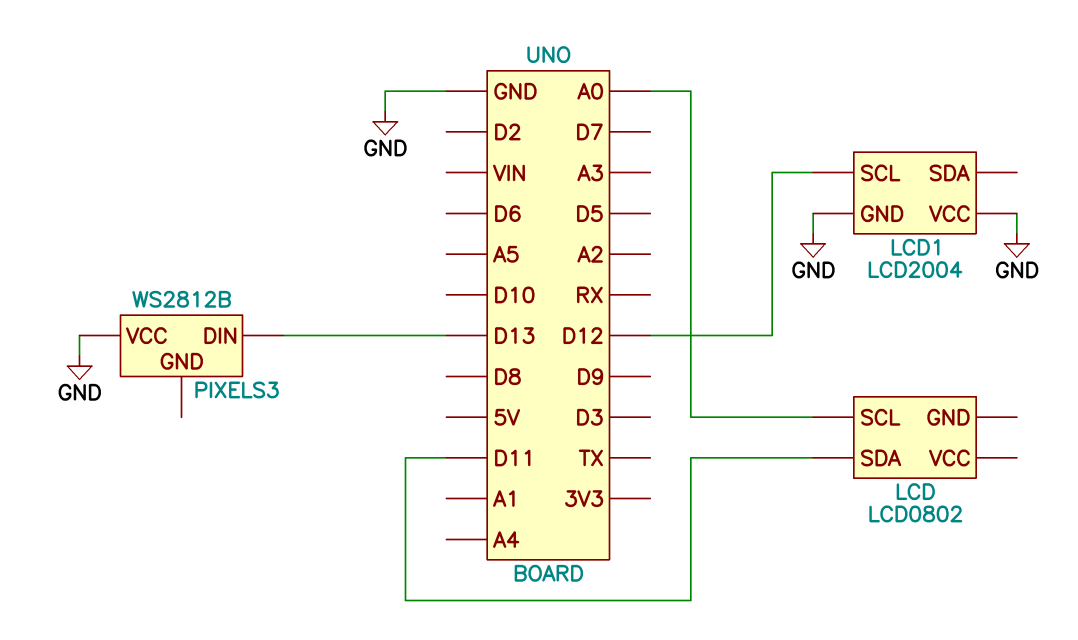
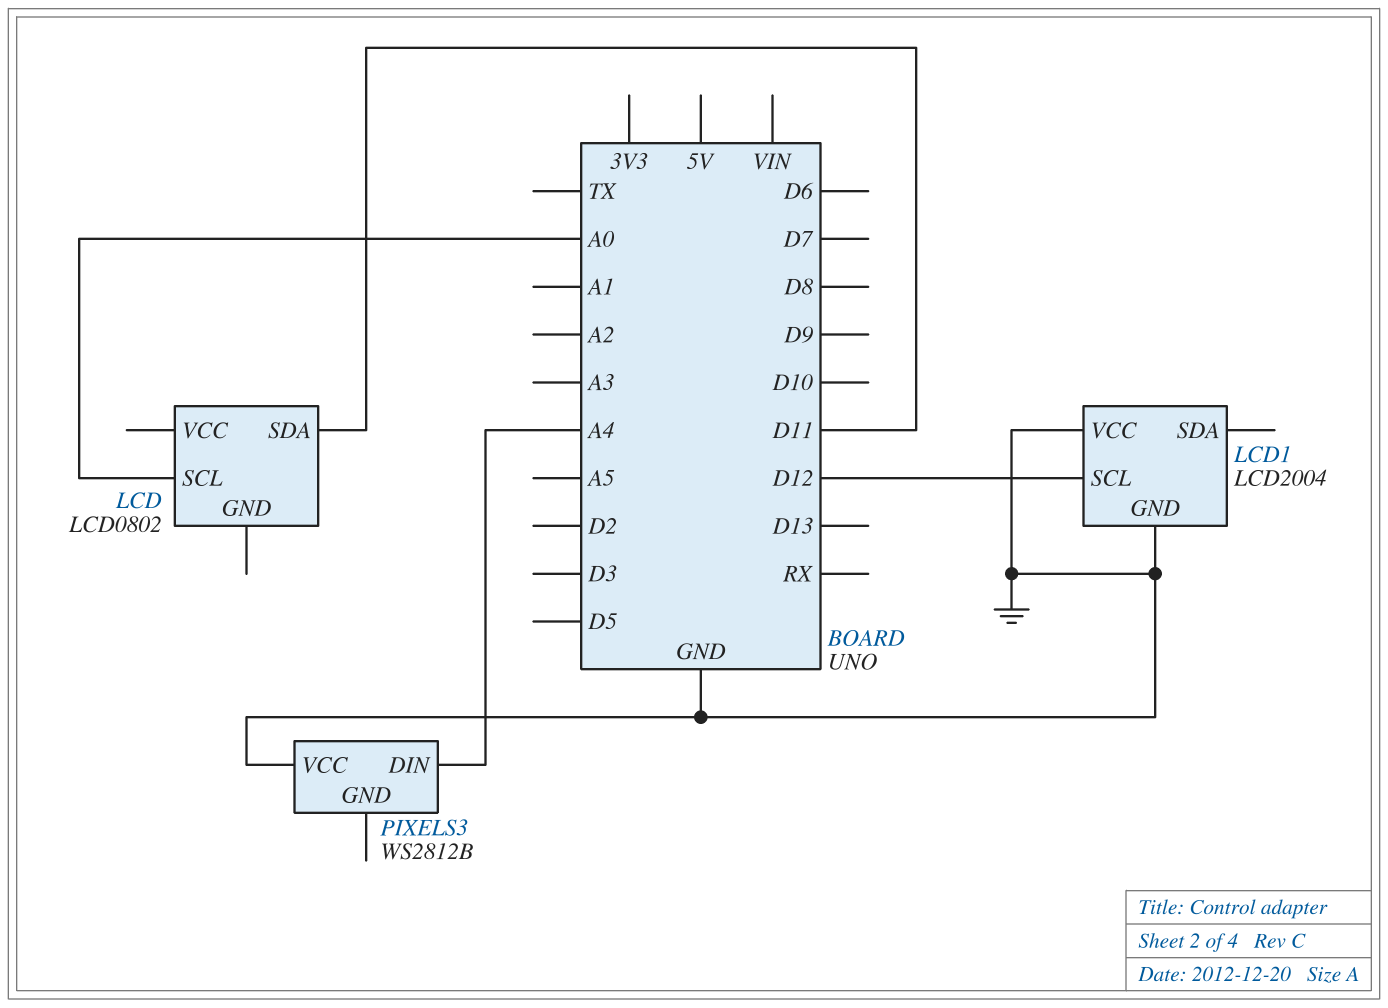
PIXELS3 pin DIN: D13 -> A4

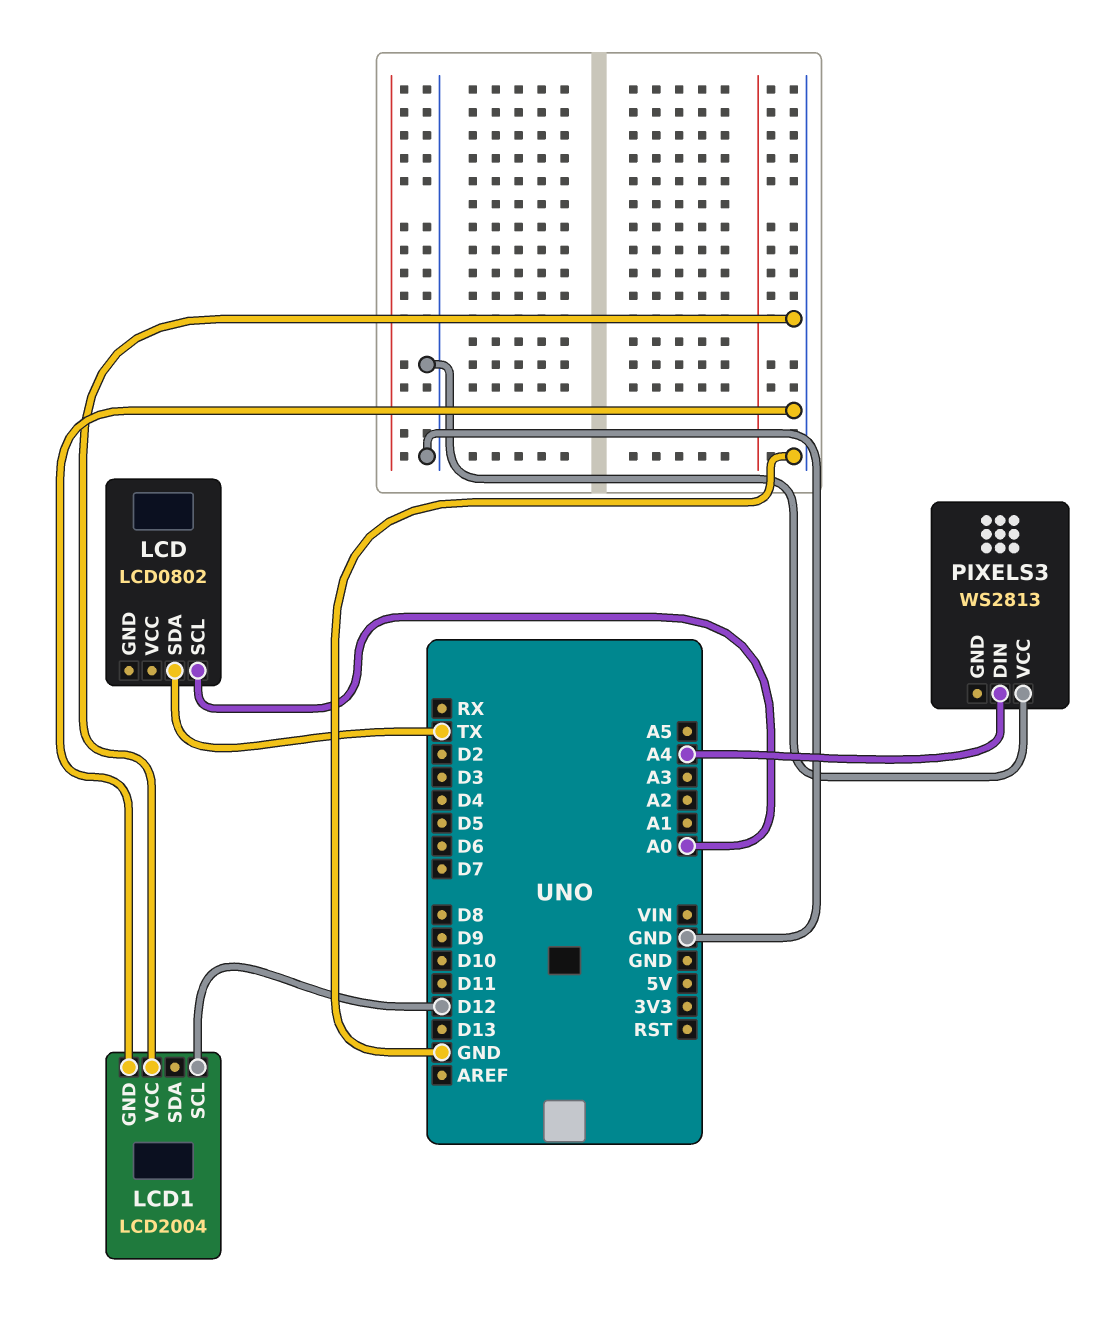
LCD pin SDA: D11 -> TX
PIXELS3: WS2812B -> WS2813

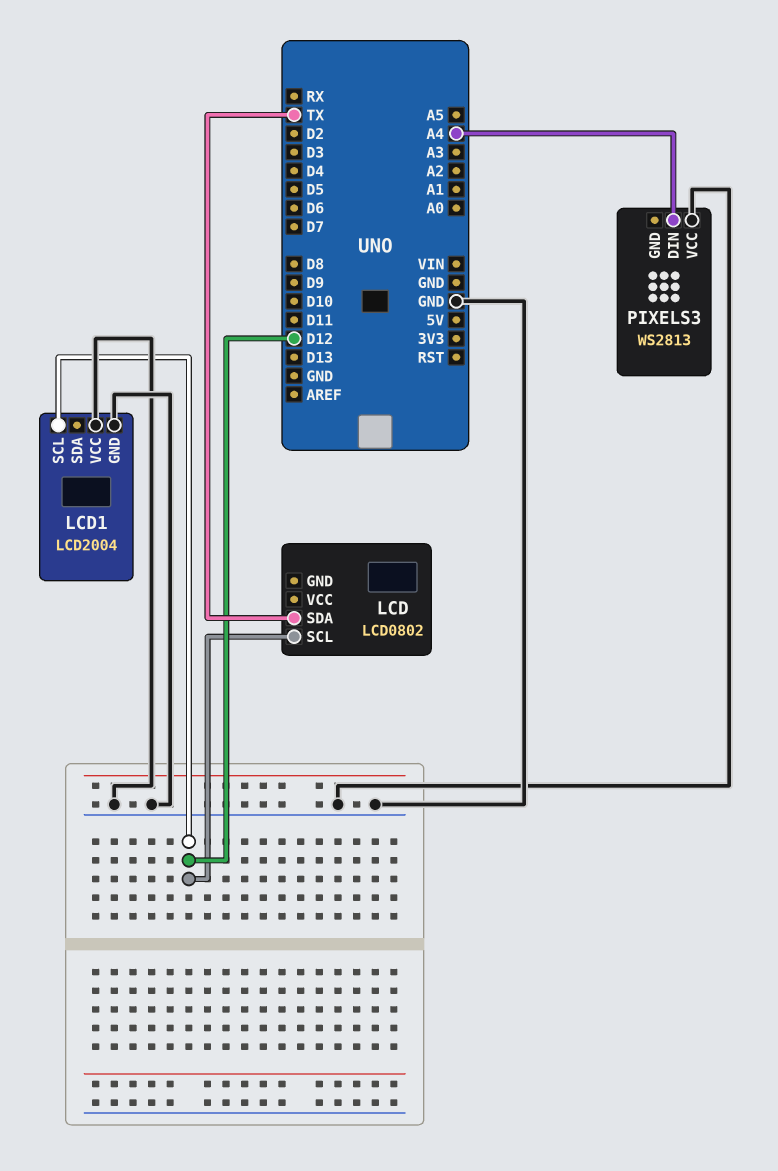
LCD pin SCL: A0 -> D12

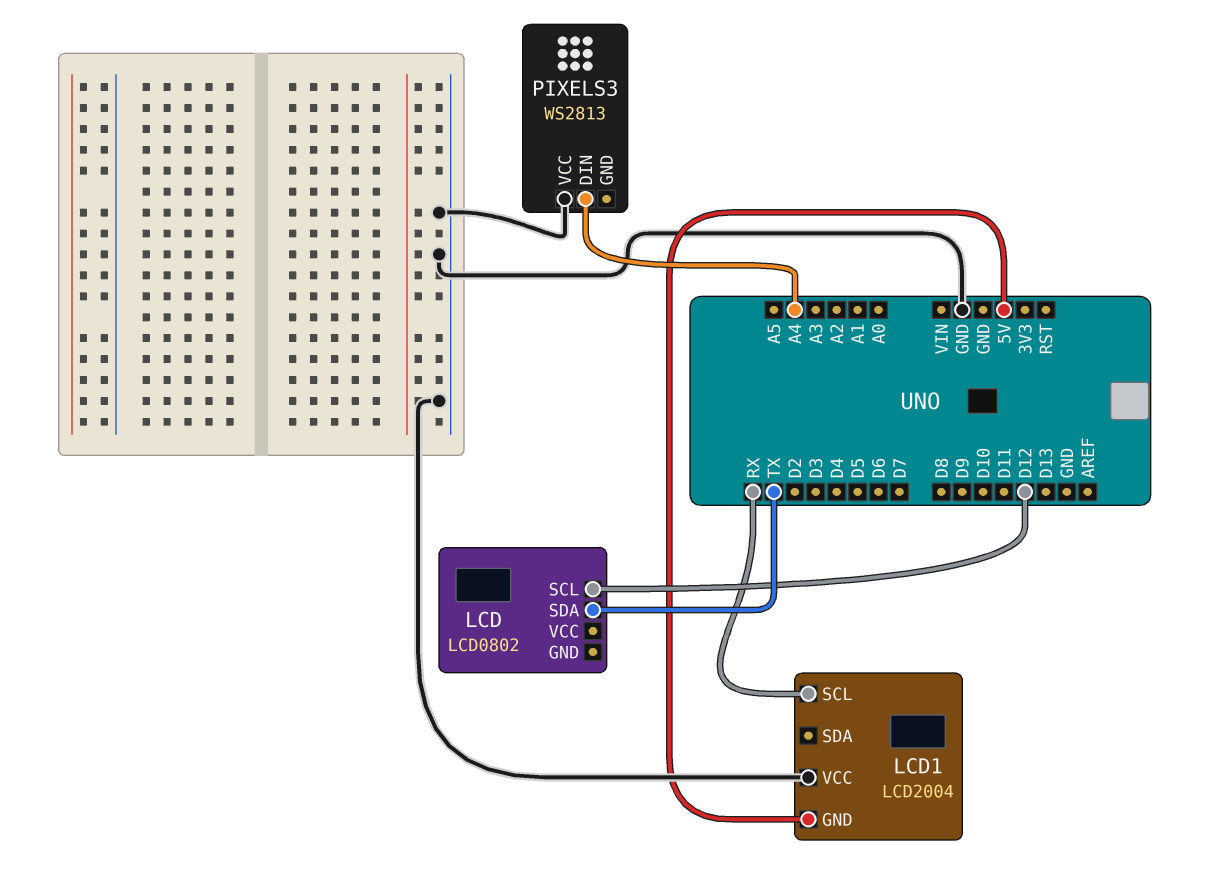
LCD1 pin GND: GND -> 5V
LCD1 pin SCL: D12 -> RX

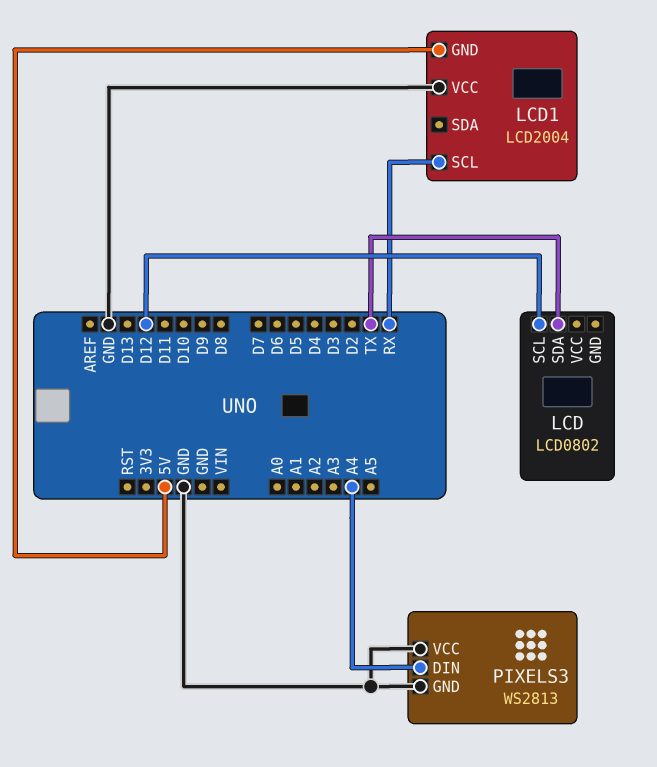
PIXELS3 pin GND: none -> GND

